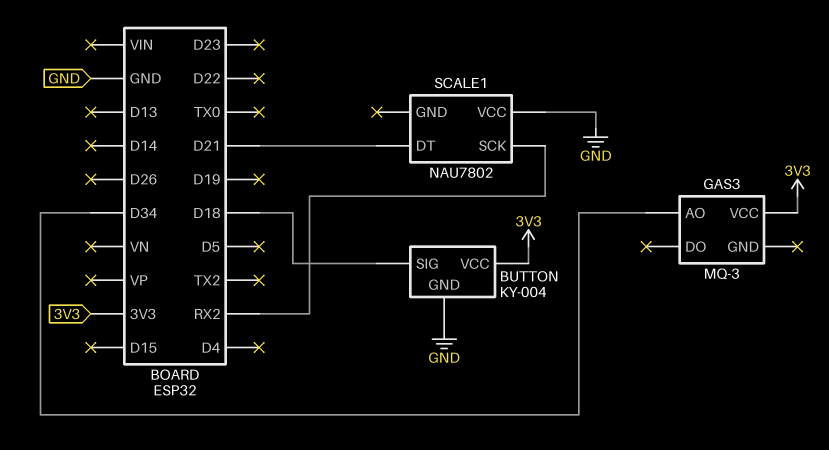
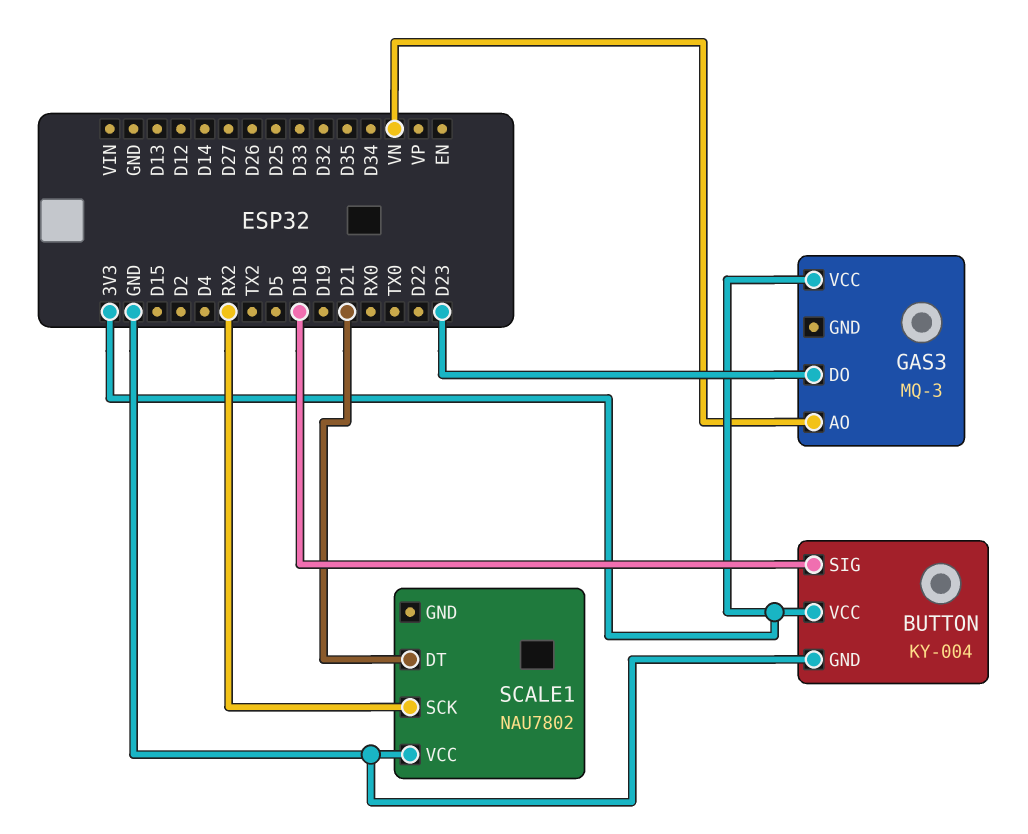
GAS3 pin AO: D34 -> VN
GAS3 pin DO: none -> D23

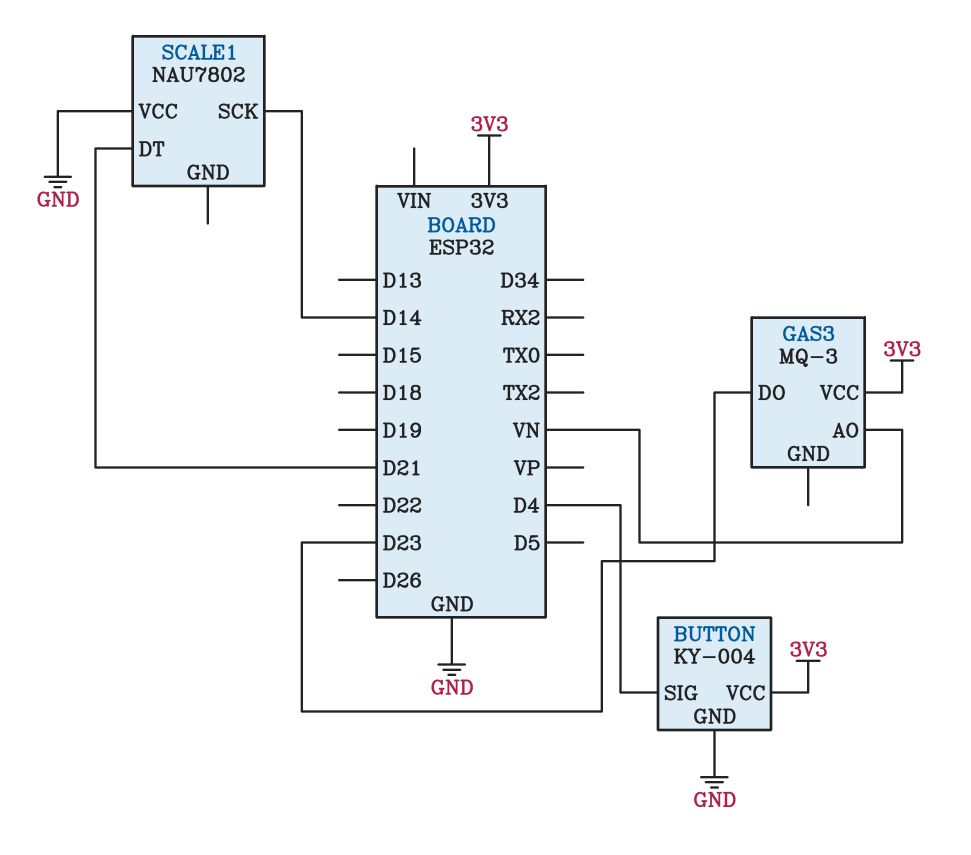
BUTTON pin SIG: D18 -> D4
SCALE1 pin SCK: RX2 -> D14

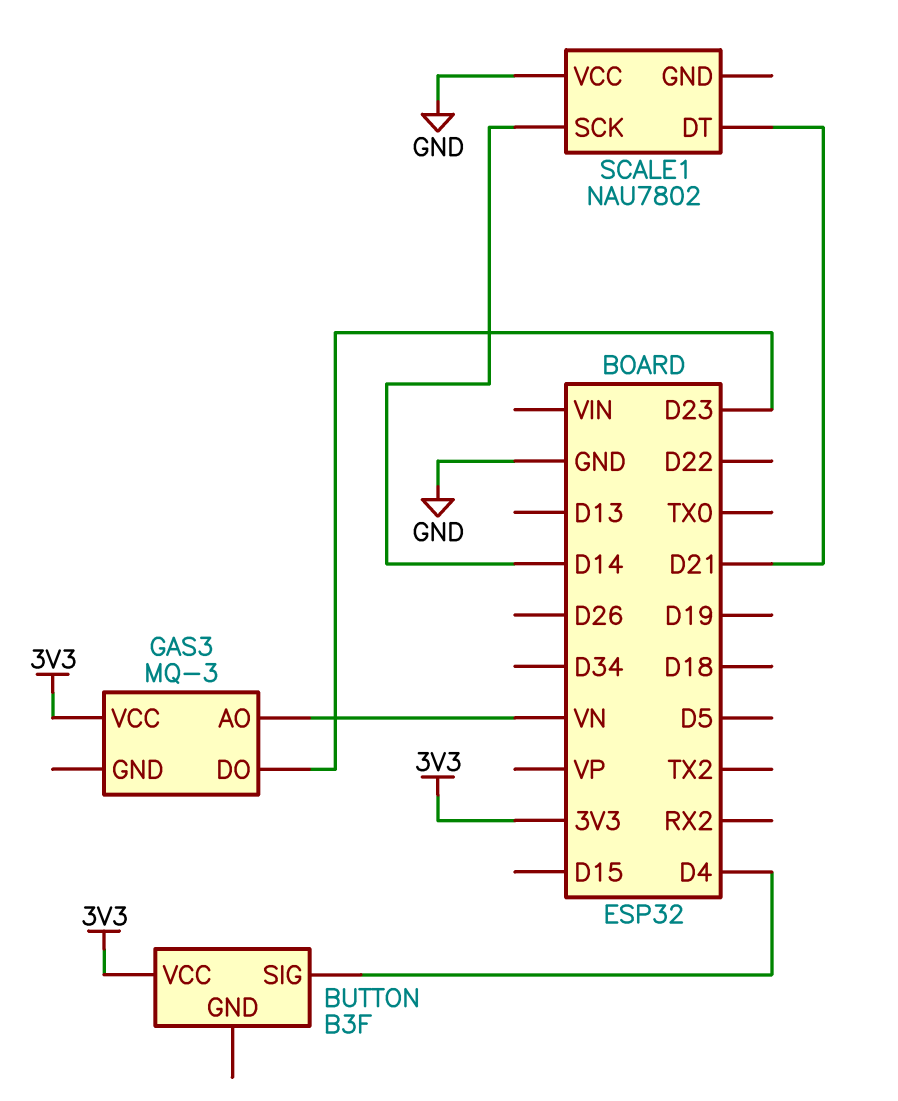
BUTTON: KY-004 -> B3F
BUTTON pin GND: GND -> none

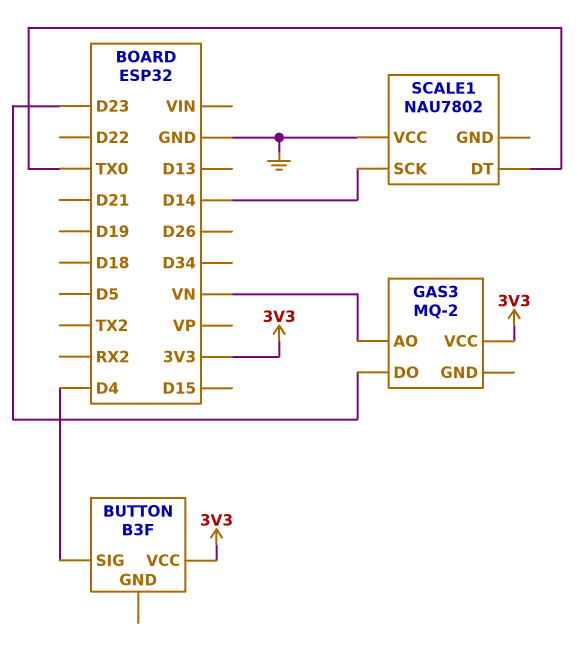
GAS3: MQ-3 -> MQ-2
SCALE1 pin DT: D21 -> TX0

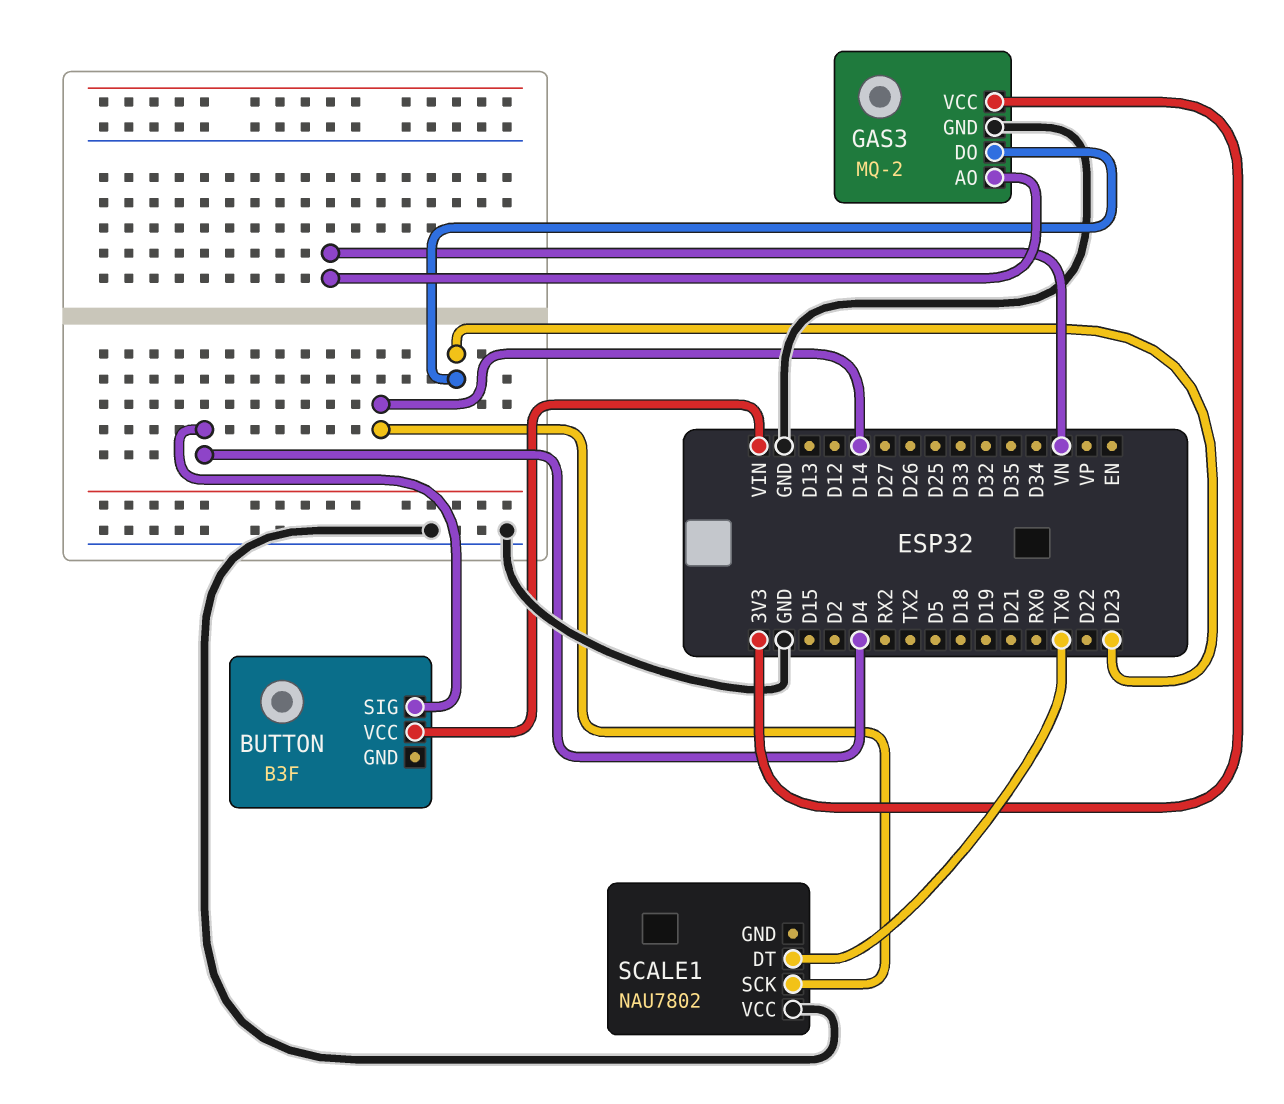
BUTTON pin VCC: 3V3 -> VIN
GAS3 pin GND: none -> GND

